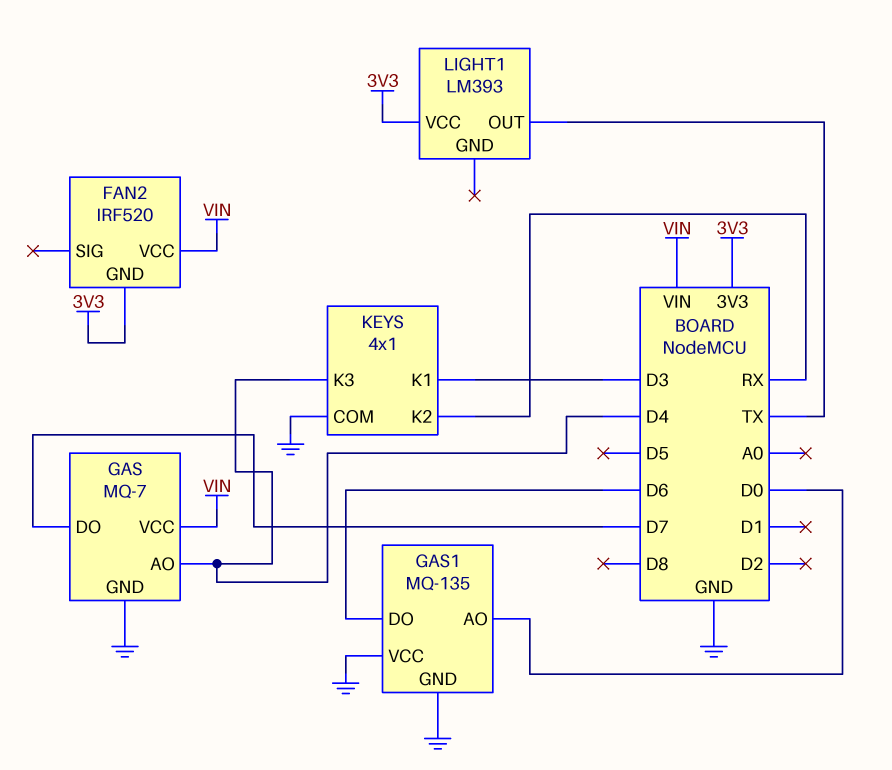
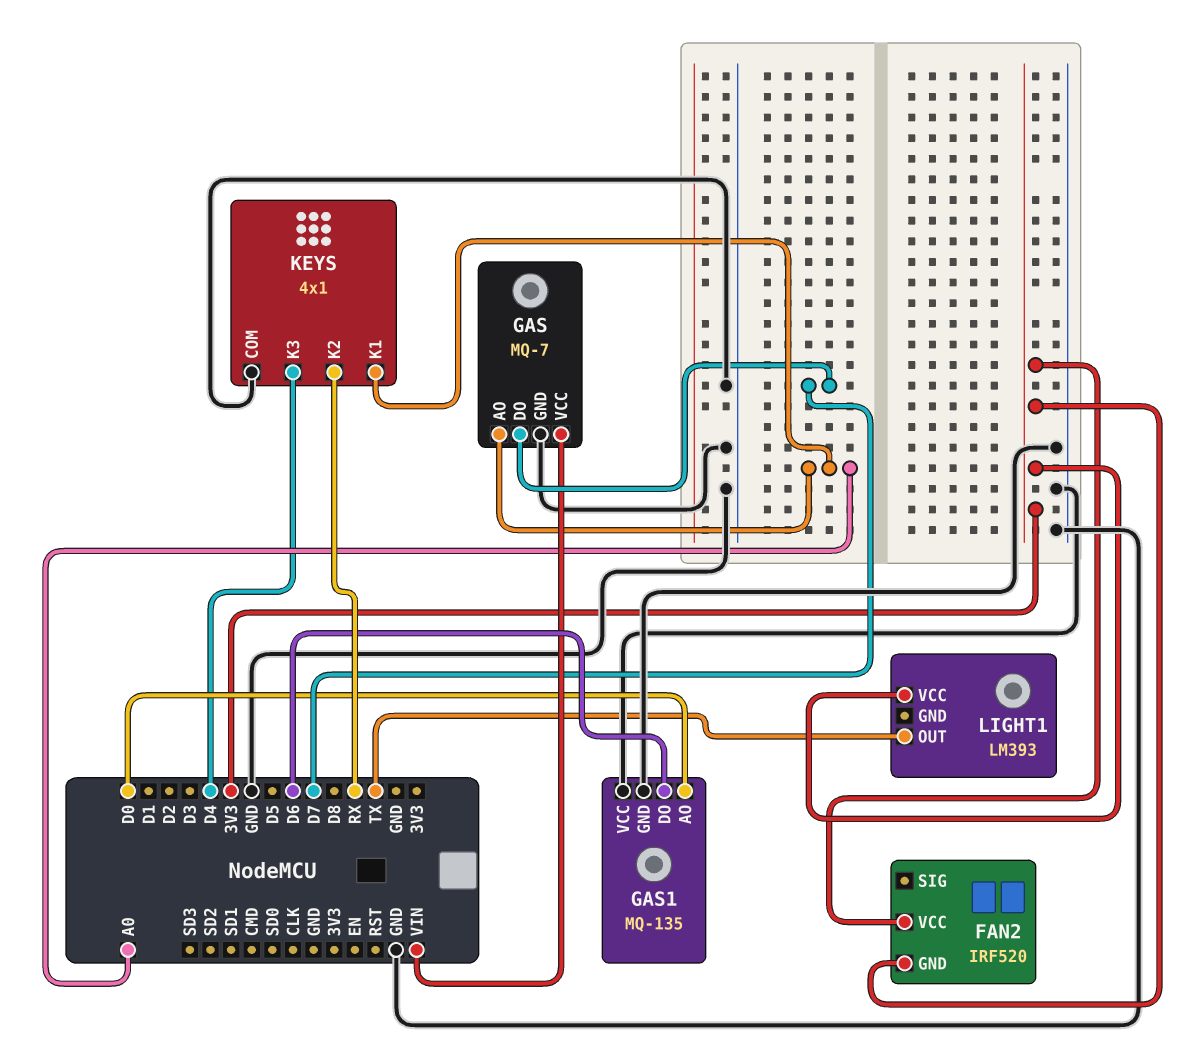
FAN2 pin VCC: VIN -> 3V3
GAS pin AO: D4 -> A0
KEYS pin K1: D3 -> A0

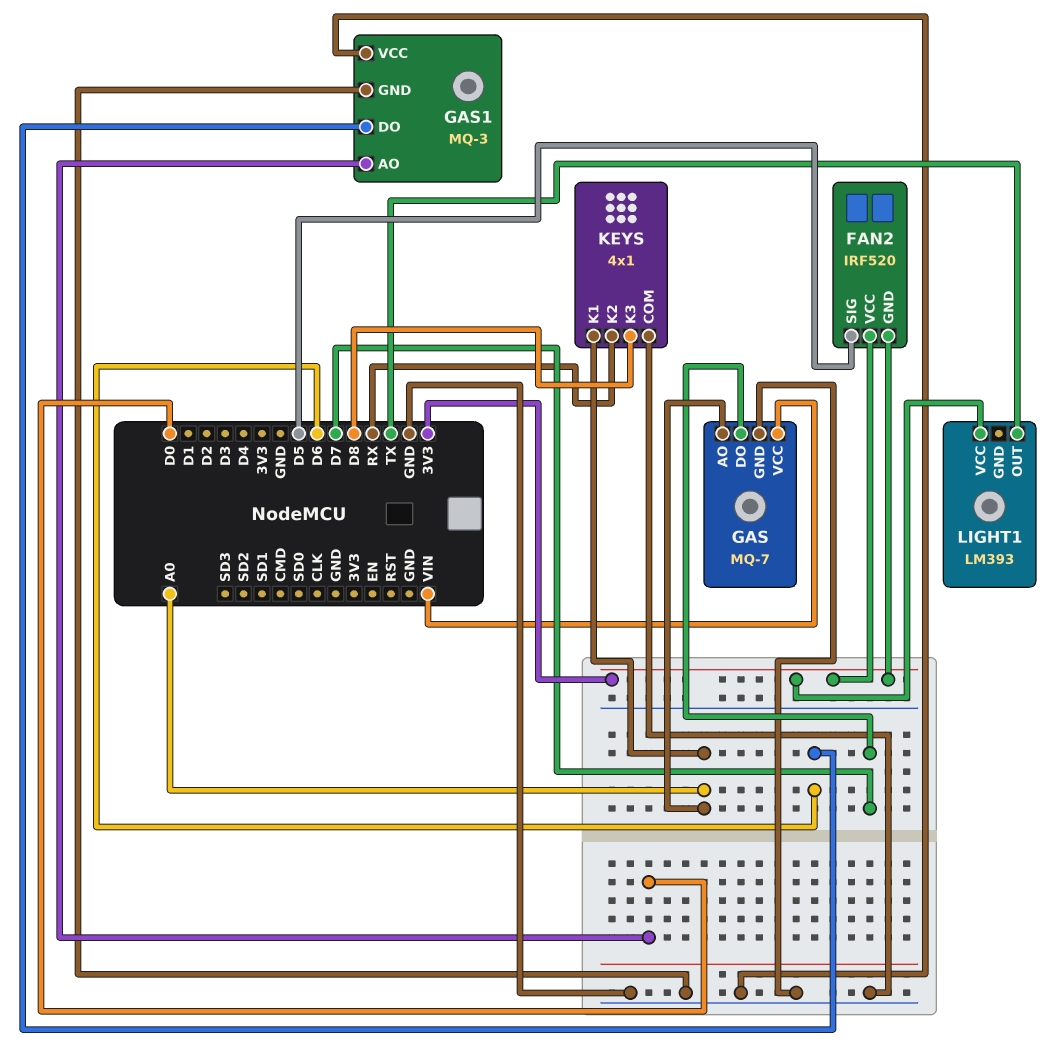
FAN2 pin SIG: none -> D5
GAS1: MQ-135 -> MQ-3
KEYS pin K3: D4 -> D8

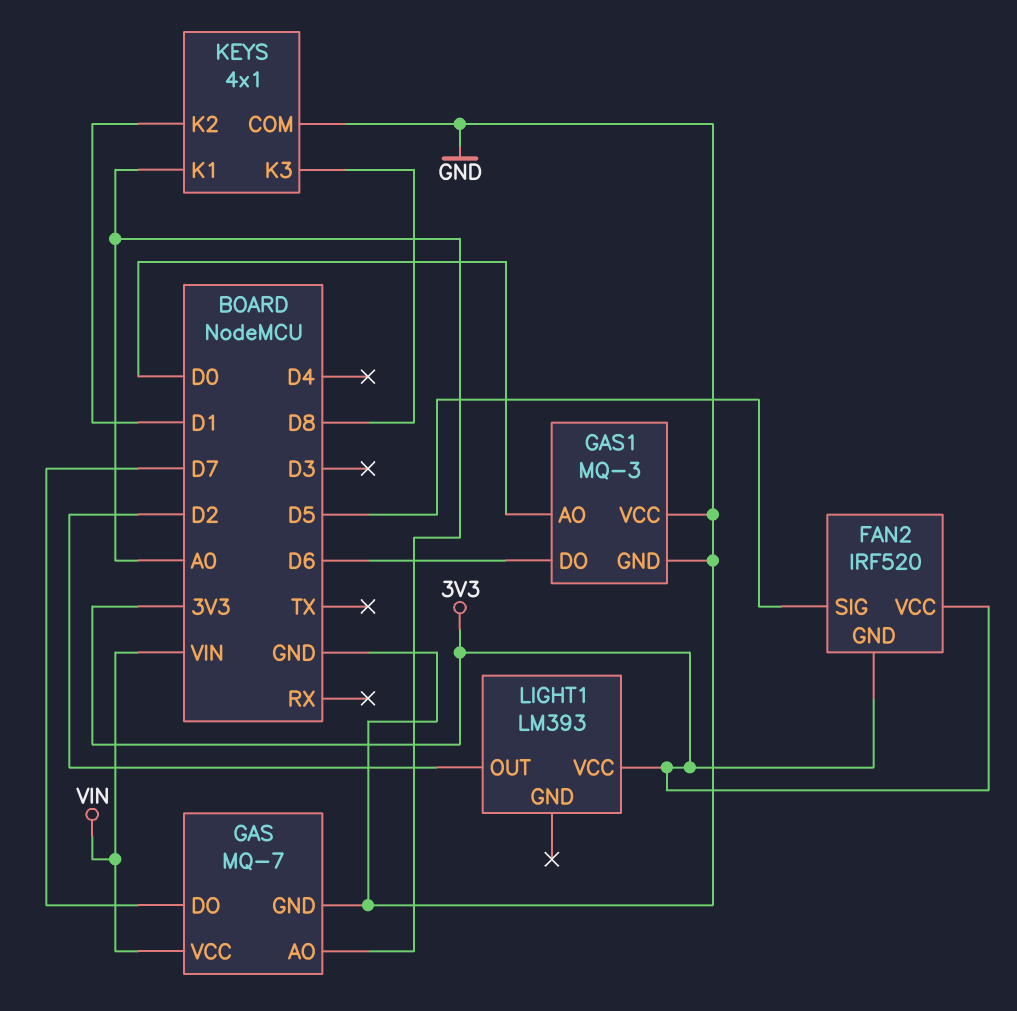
KEYS pin K2: RX -> D1
LIGHT1 pin OUT: TX -> D2

